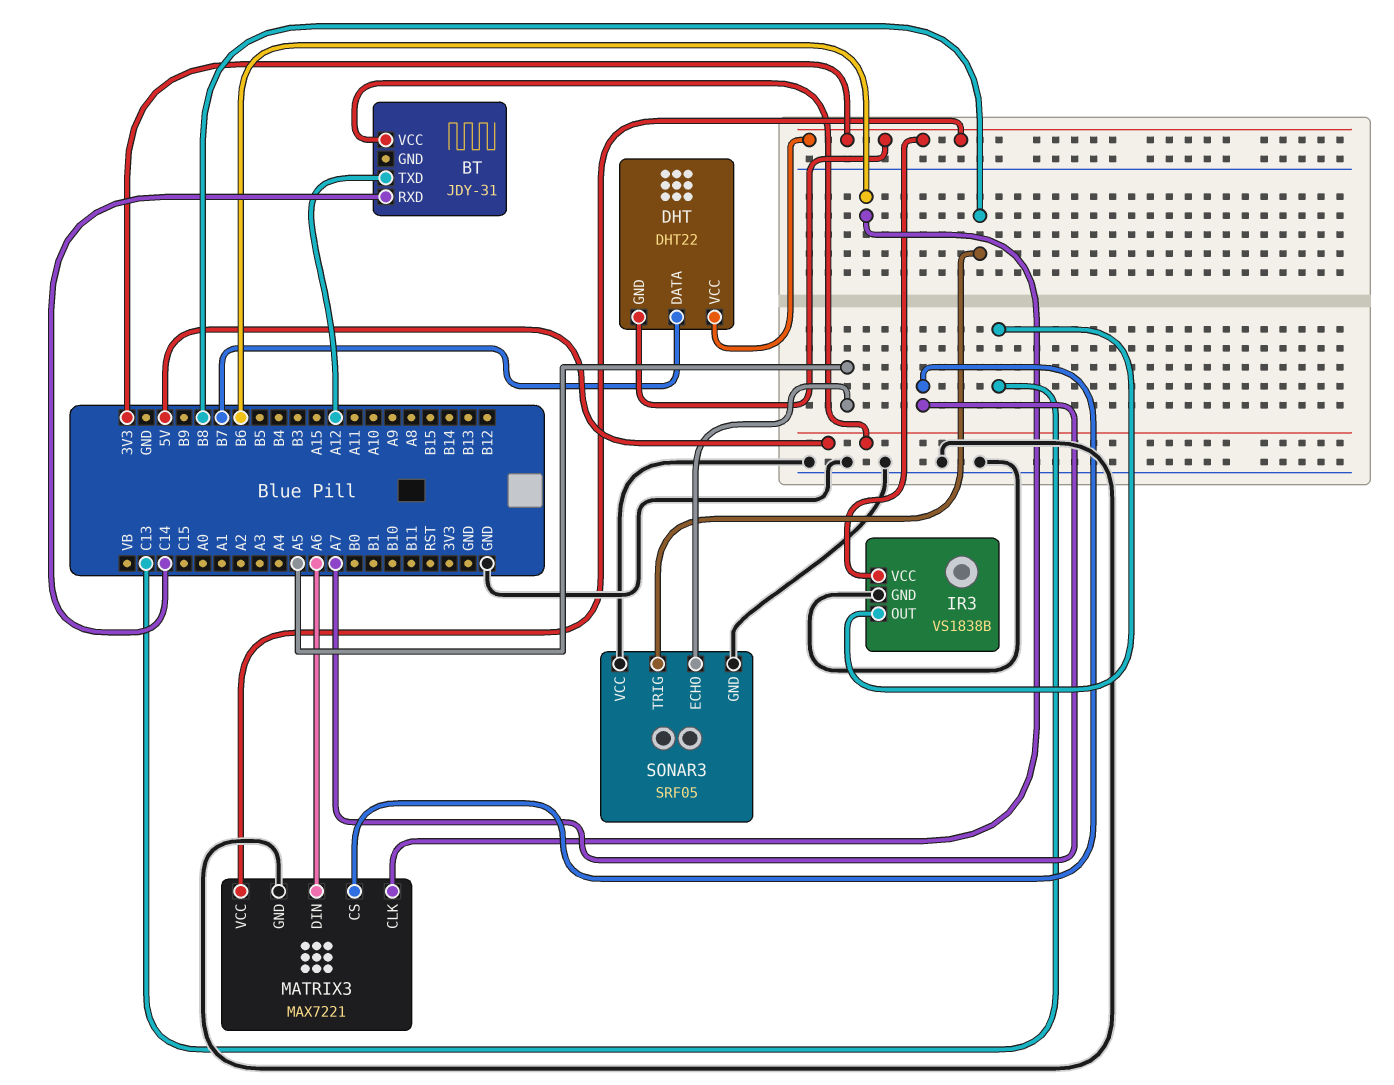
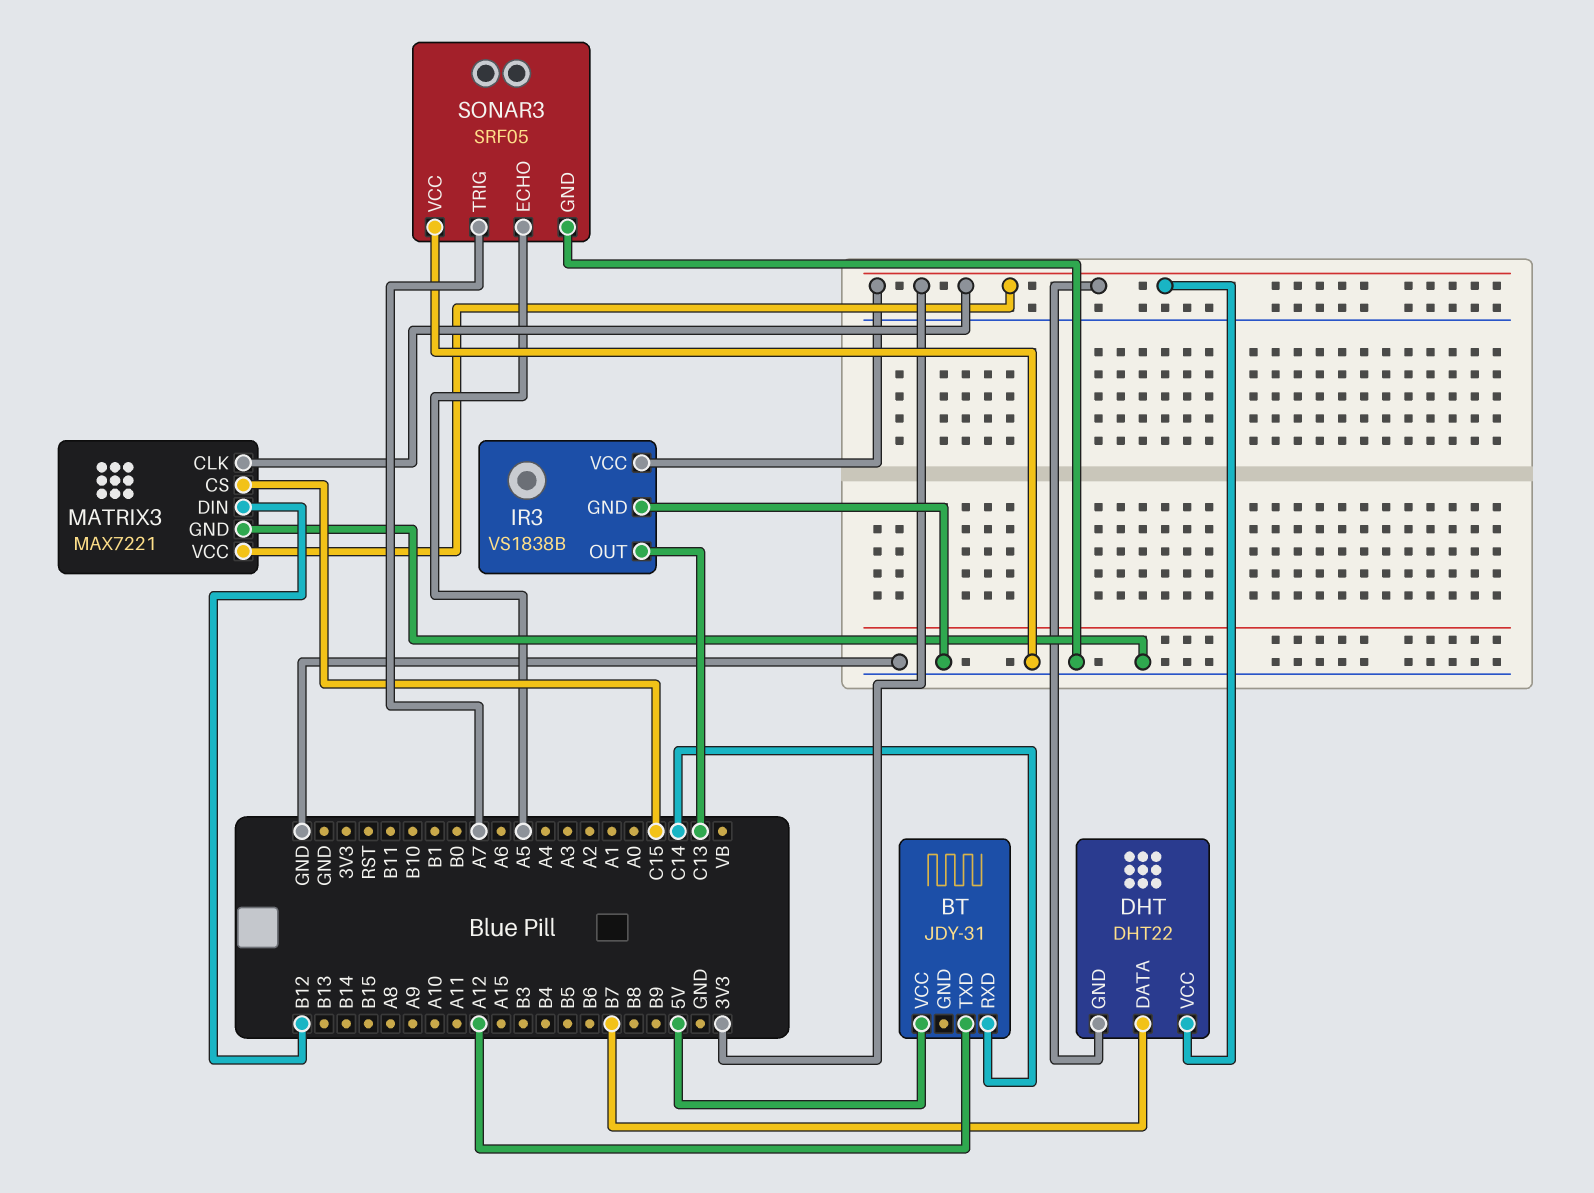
MATRIX3 pin CLK: B6 -> 3V3
MATRIX3 pin CS: A7 -> C15
MATRIX3 pin DIN: A6 -> B12
SONAR3 pin TRIG: B8 -> A7

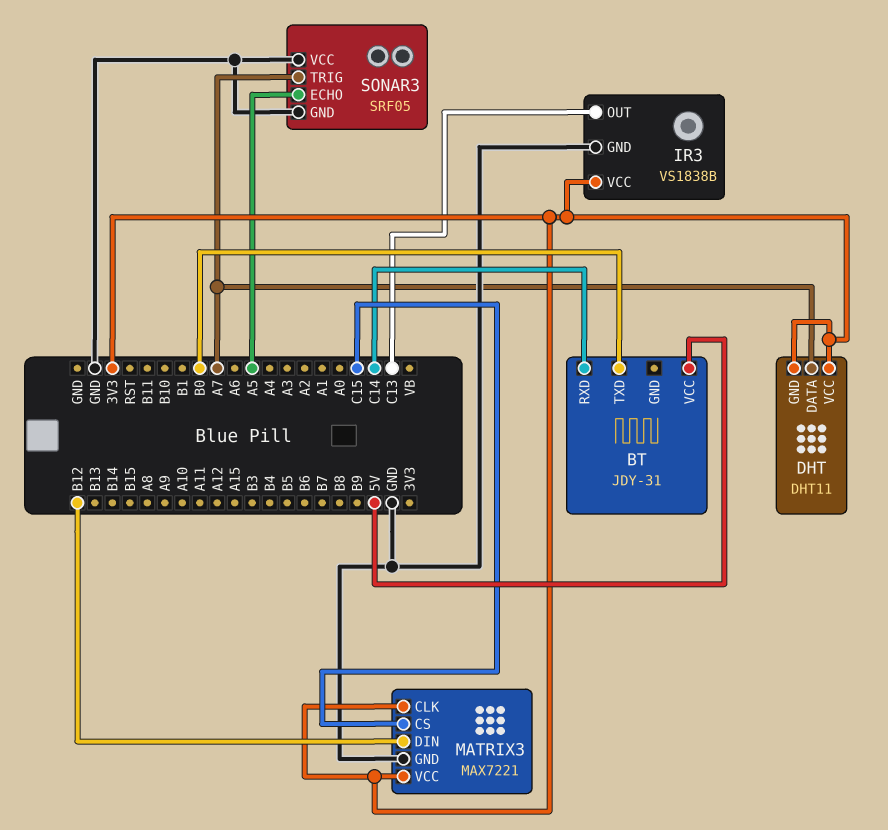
BT pin TXD: A12 -> B0
DHT: DHT22 -> DHT11
DHT pin DATA: B7 -> A7

